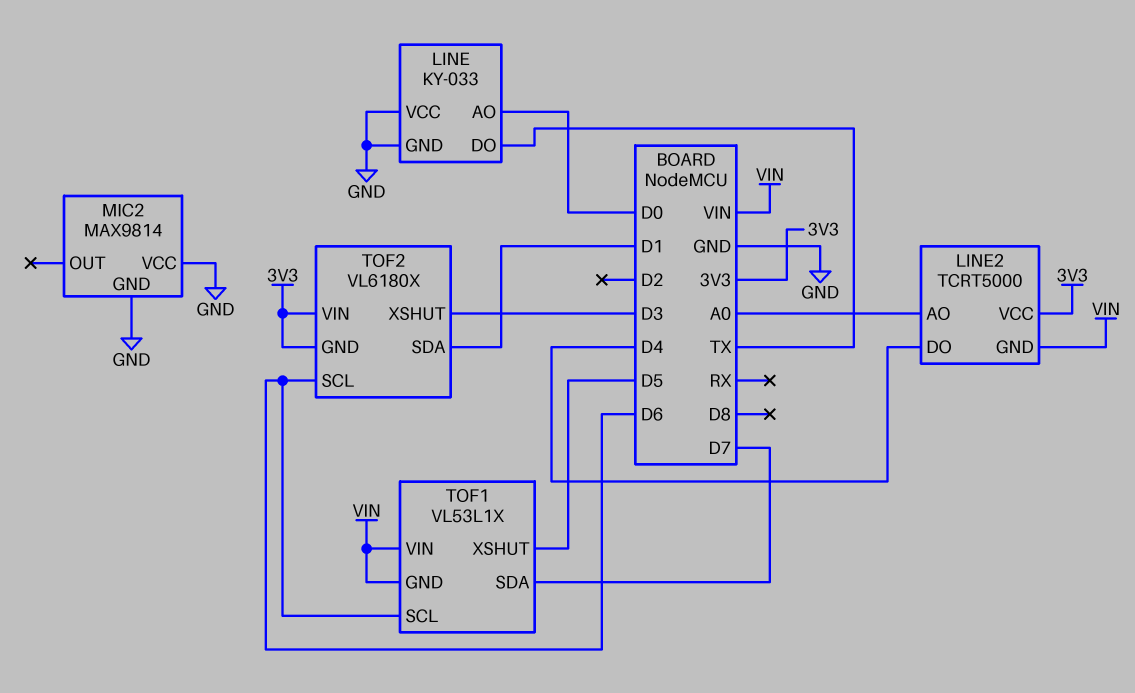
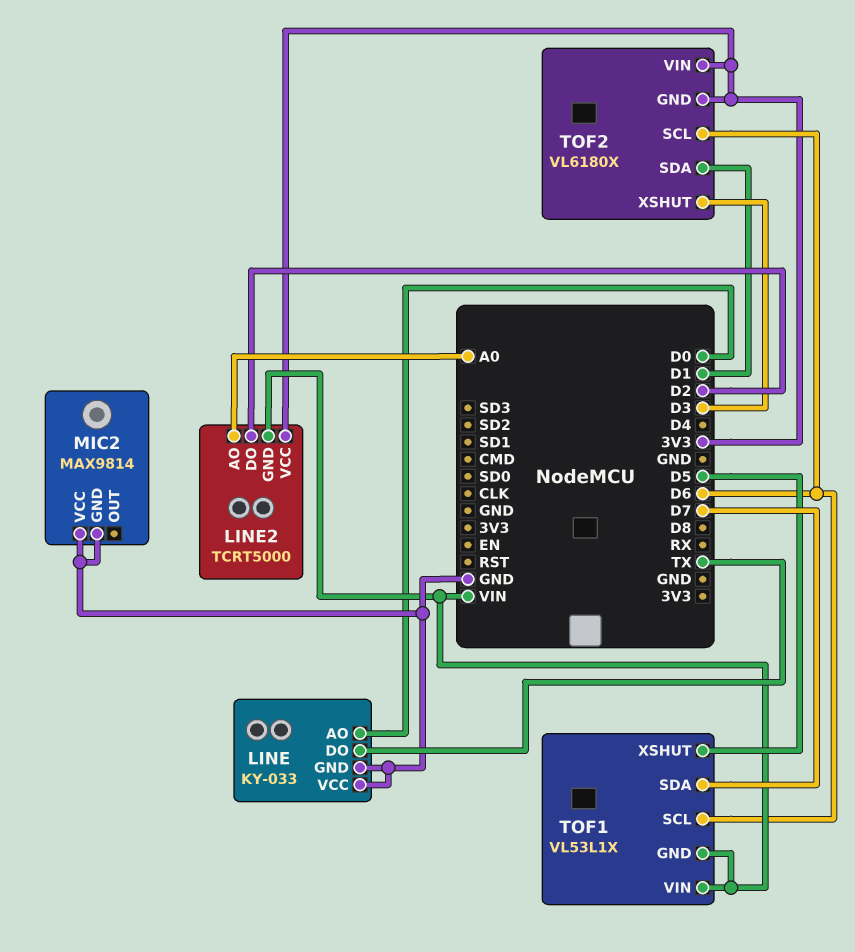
LINE2 pin DO: D4 -> D2

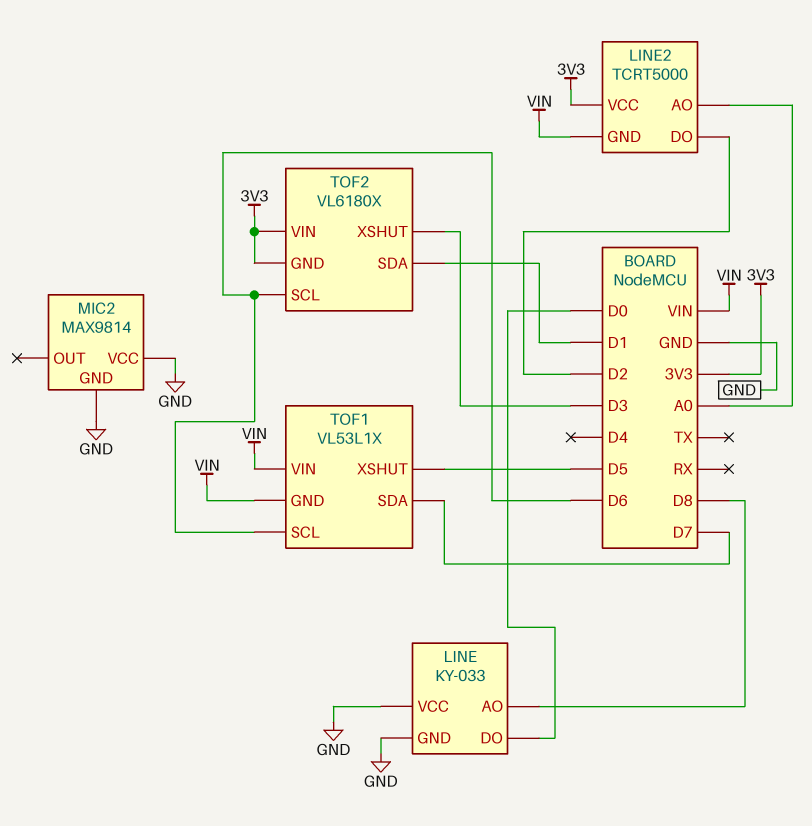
LINE pin AO: D0 -> D8
LINE pin DO: TX -> D0

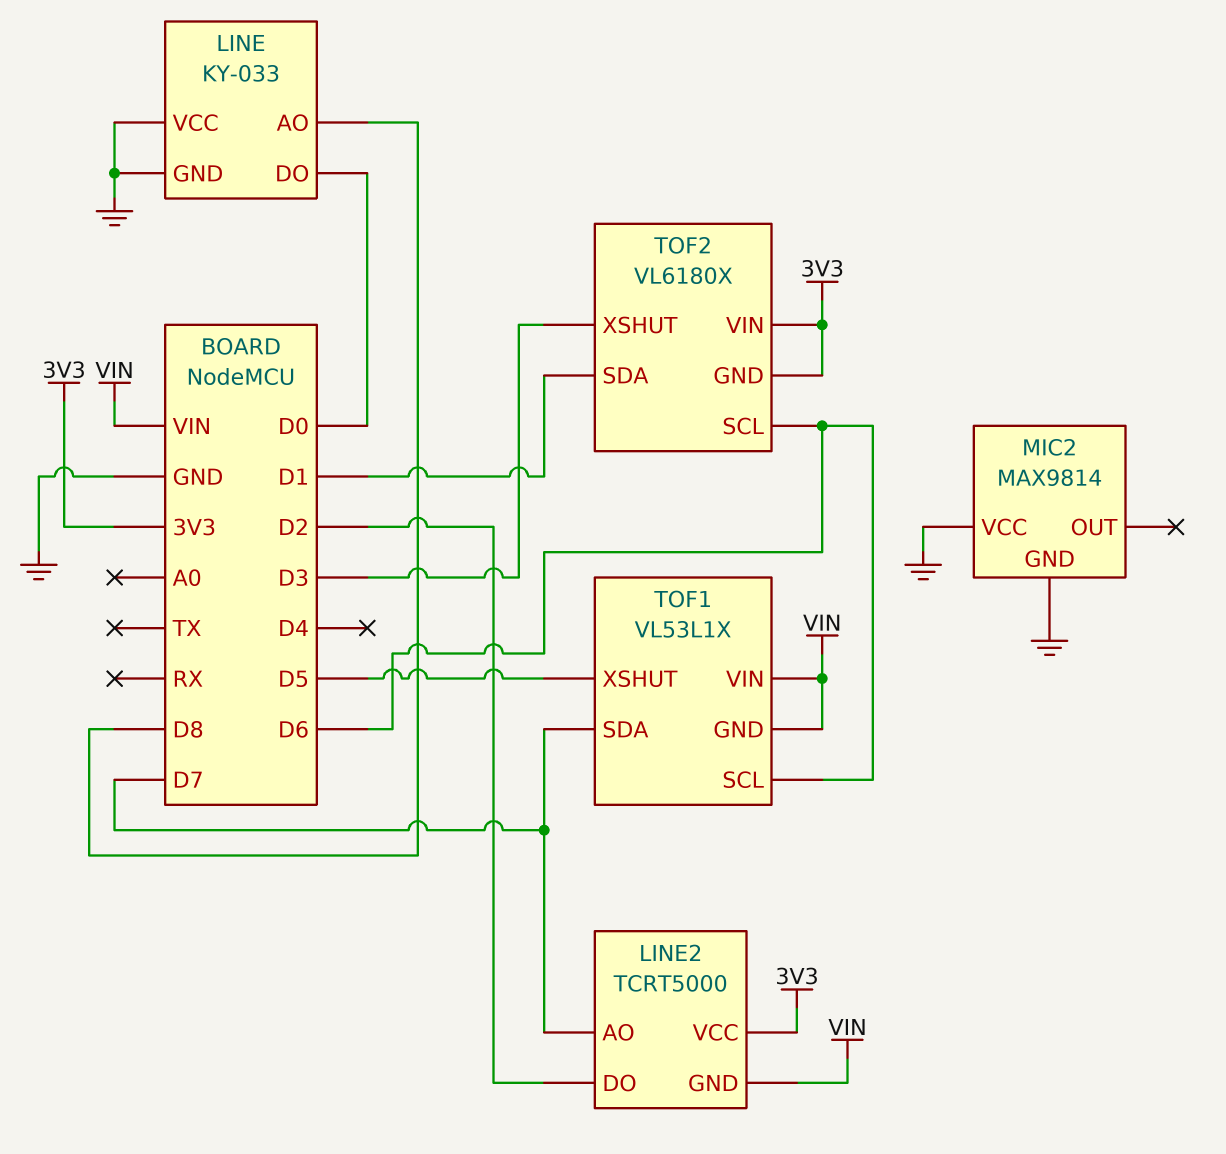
LINE2 pin AO: A0 -> D7

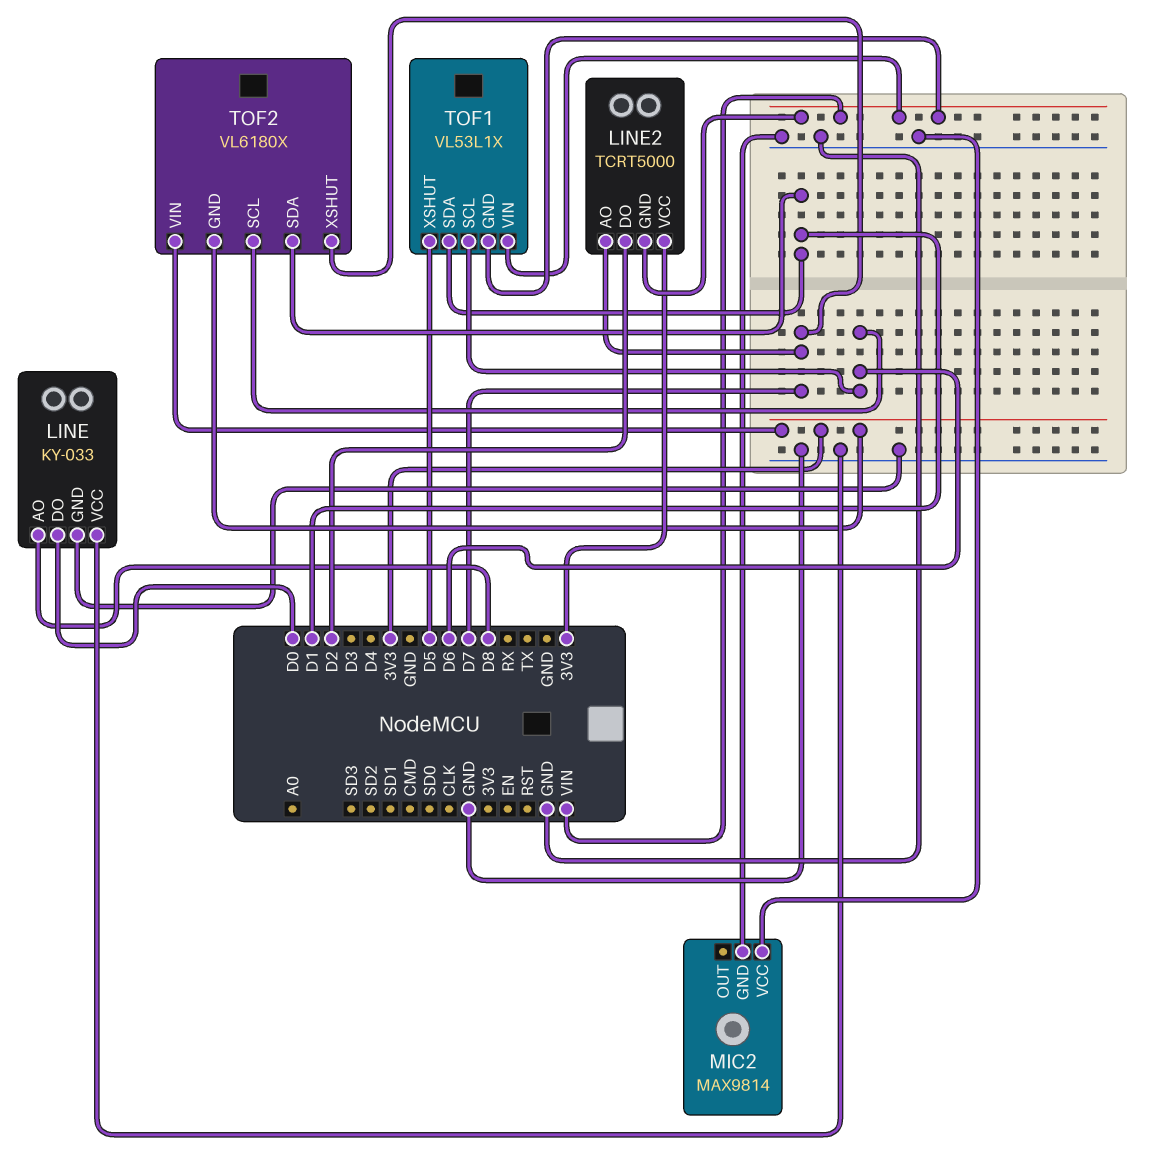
TOF1 pin SDA: D7 -> D1
TOF2 pin XSHUT: D3 -> D7

